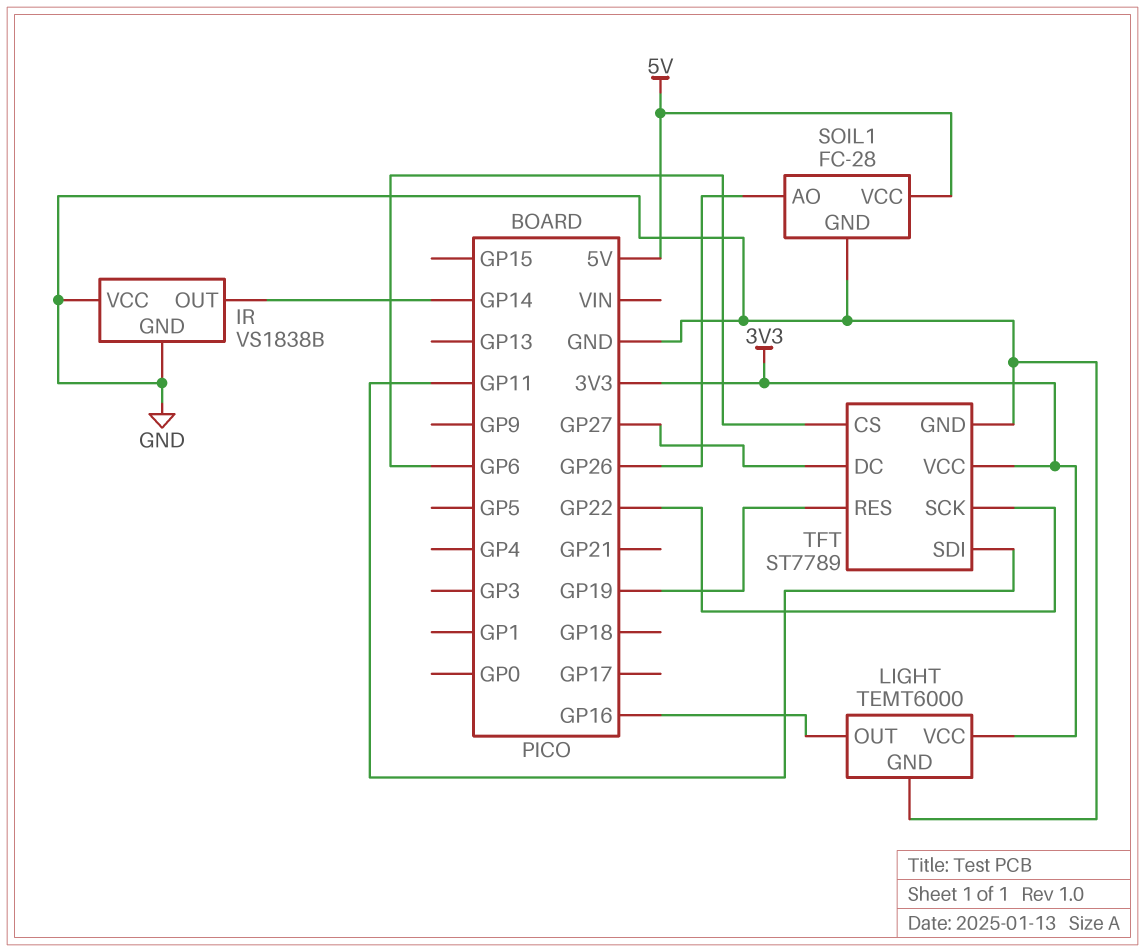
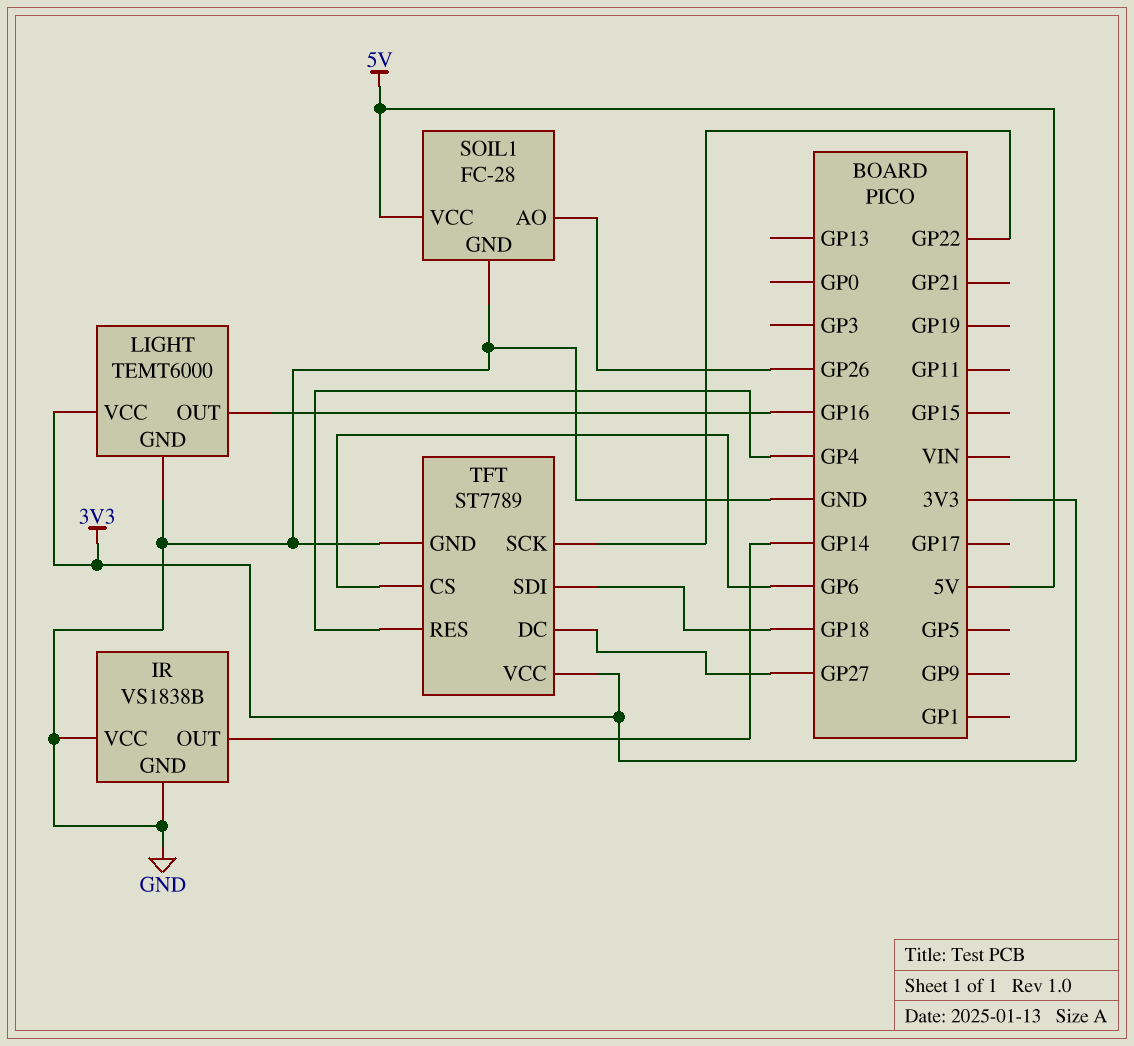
TFT pin RES: GP19 -> GP4
TFT pin SDI: GP11 -> GP18

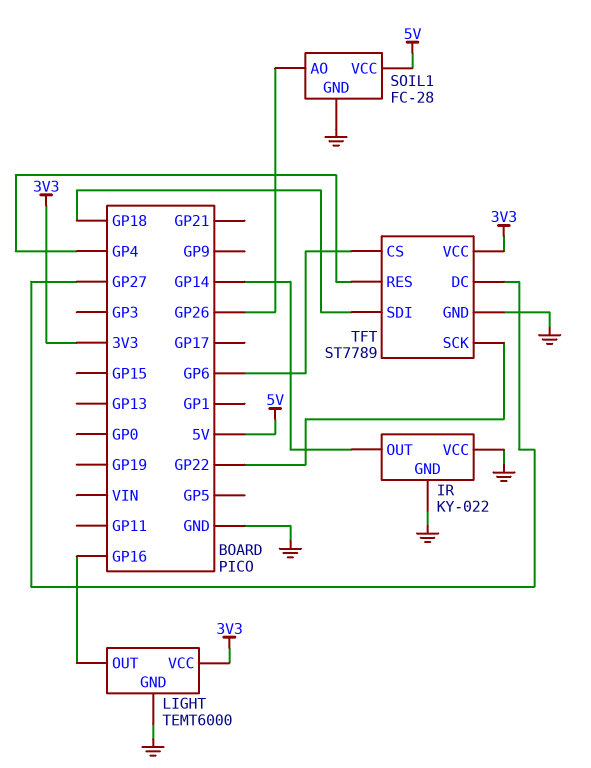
IR: VS1838B -> KY-022

